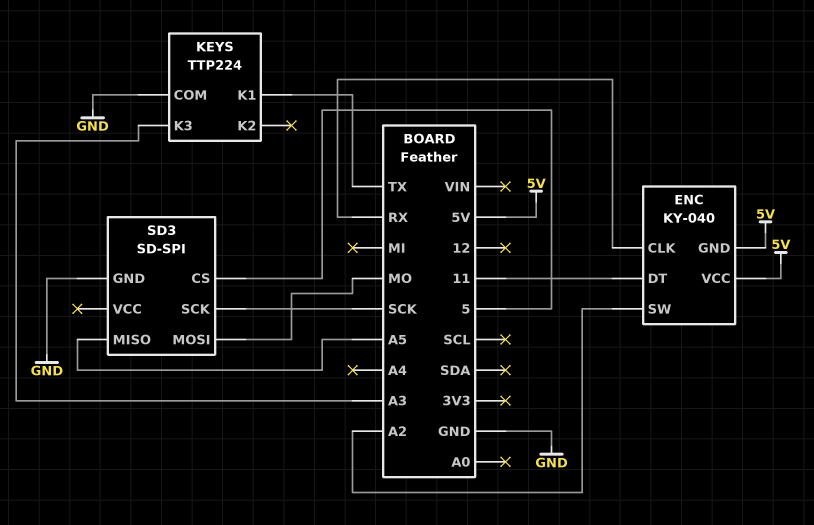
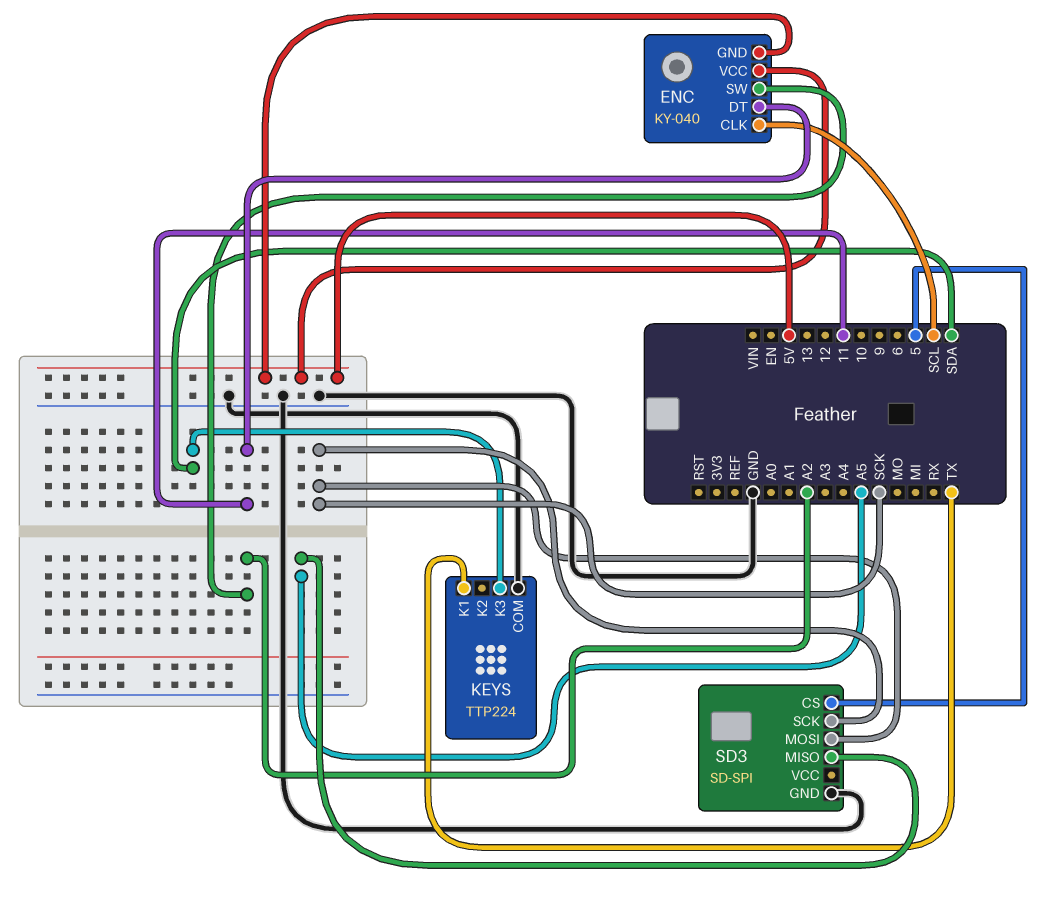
ENC pin CLK: RX -> SCL
KEYS pin K3: A3 -> SDA
SD3 pin MOSI: MO -> SCK

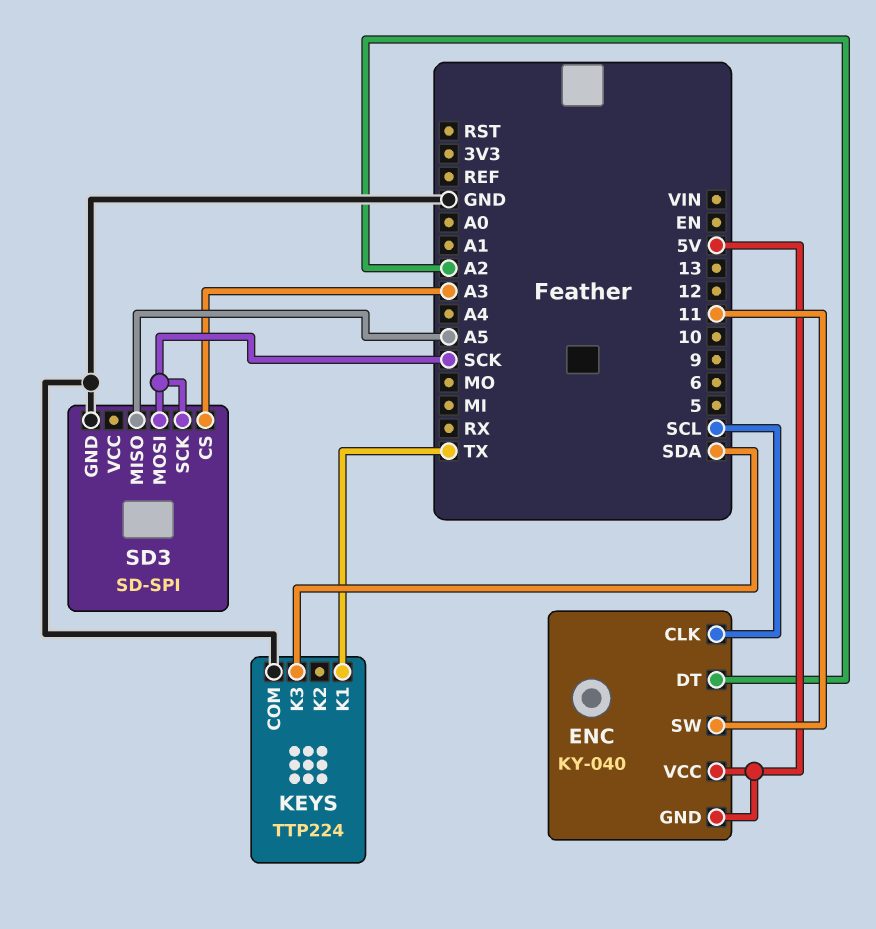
ENC pin DT: 11 -> A2
ENC pin SW: A2 -> 11
SD3 pin CS: 5 -> A3

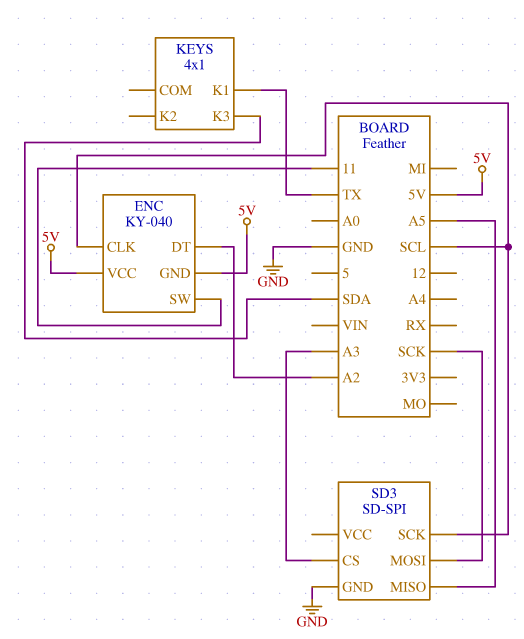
KEYS: TTP224 -> 4x1
KEYS pin COM: GND -> none
SD3 pin SCK: SCK -> SCL

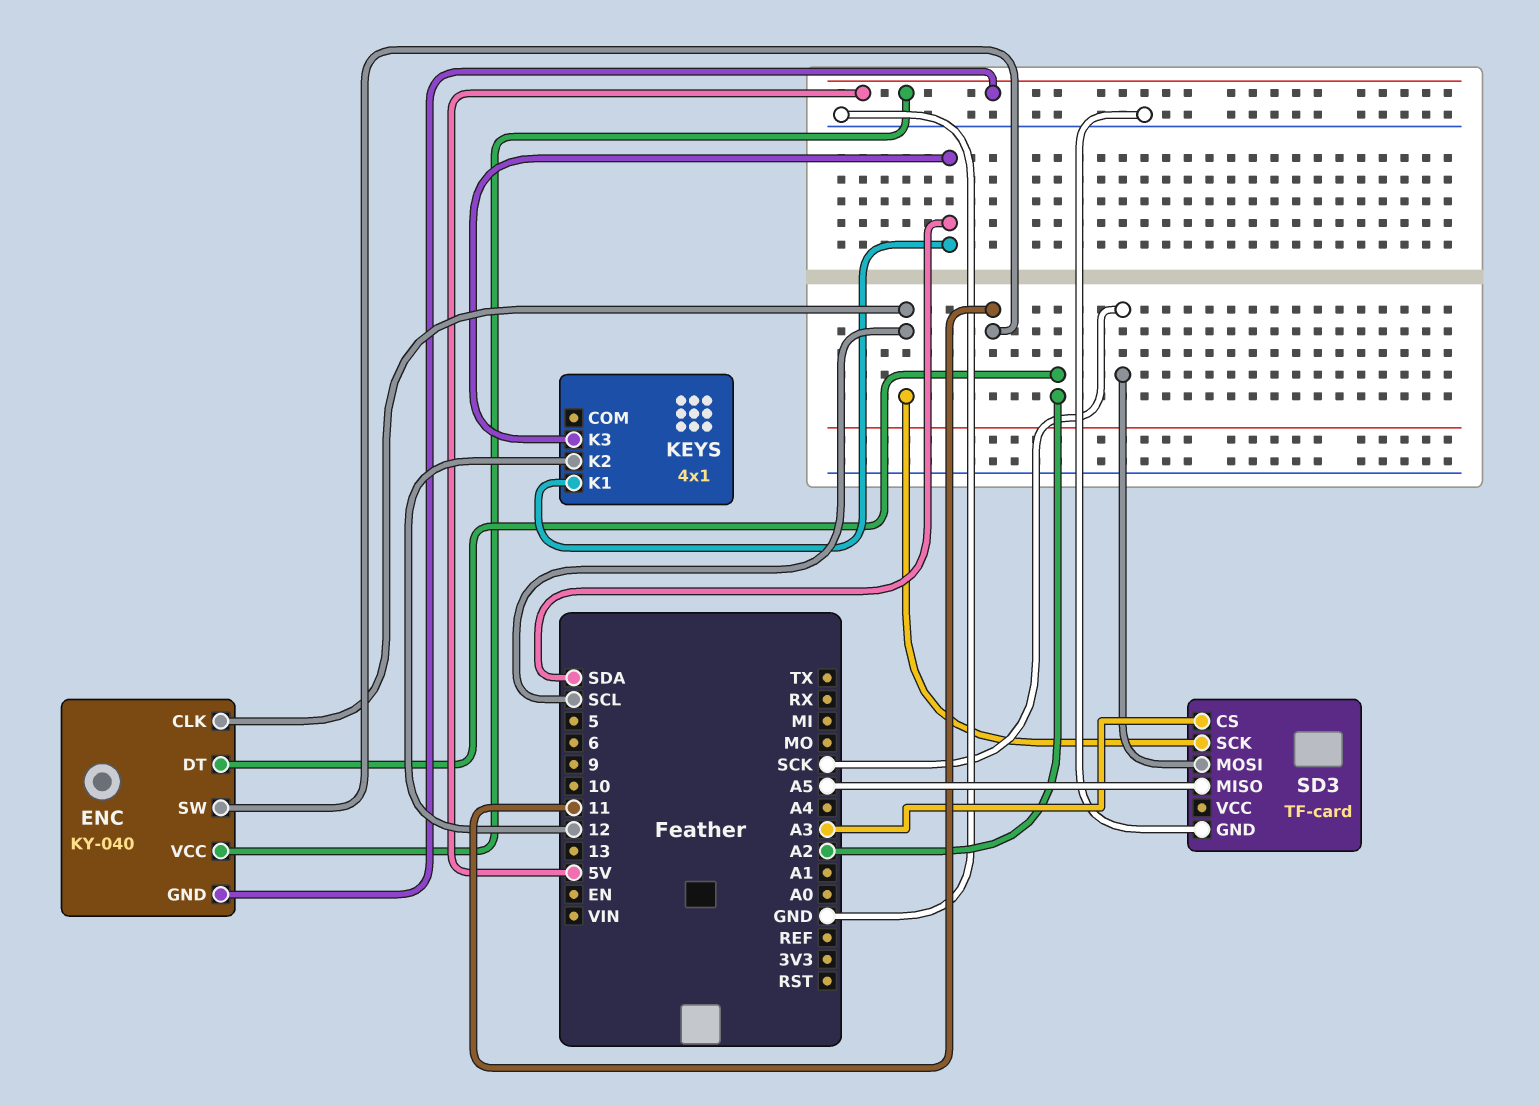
KEYS pin K1: TX -> SDA
KEYS pin K2: none -> 12
SD3: SD-SPI -> TF-card

